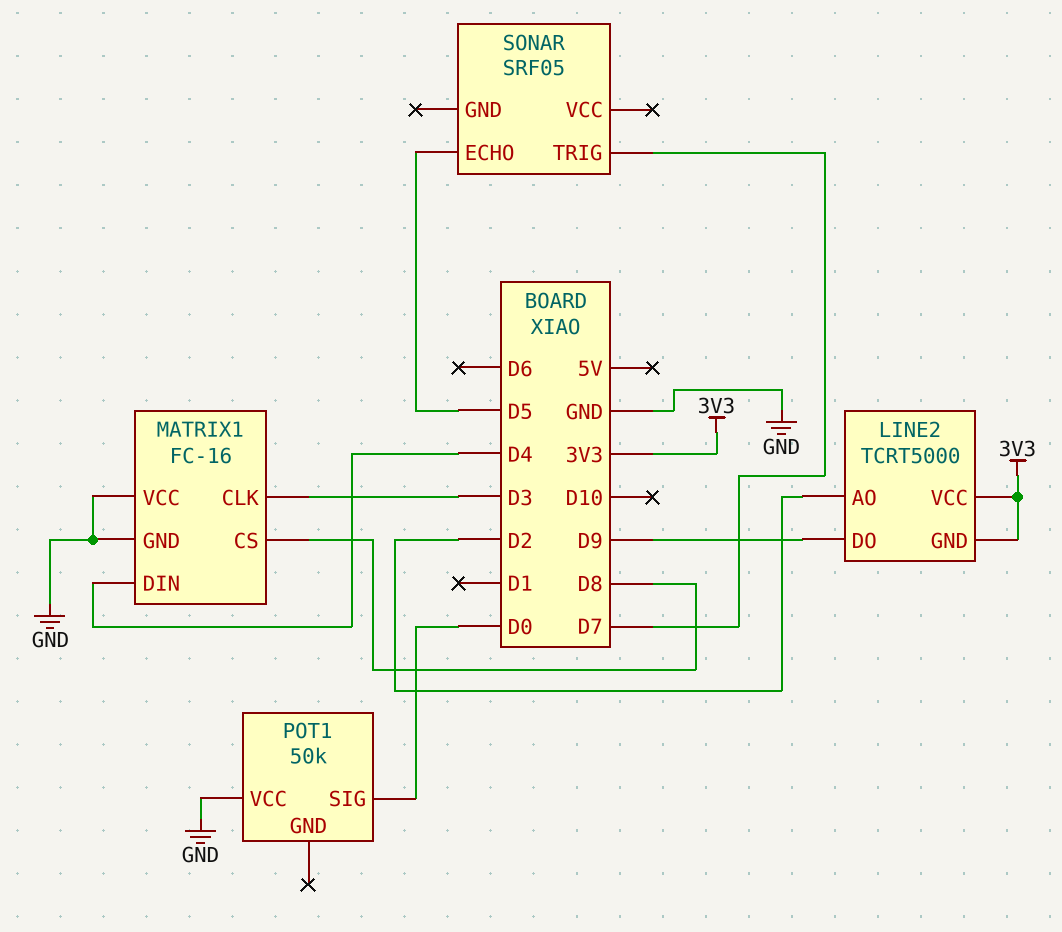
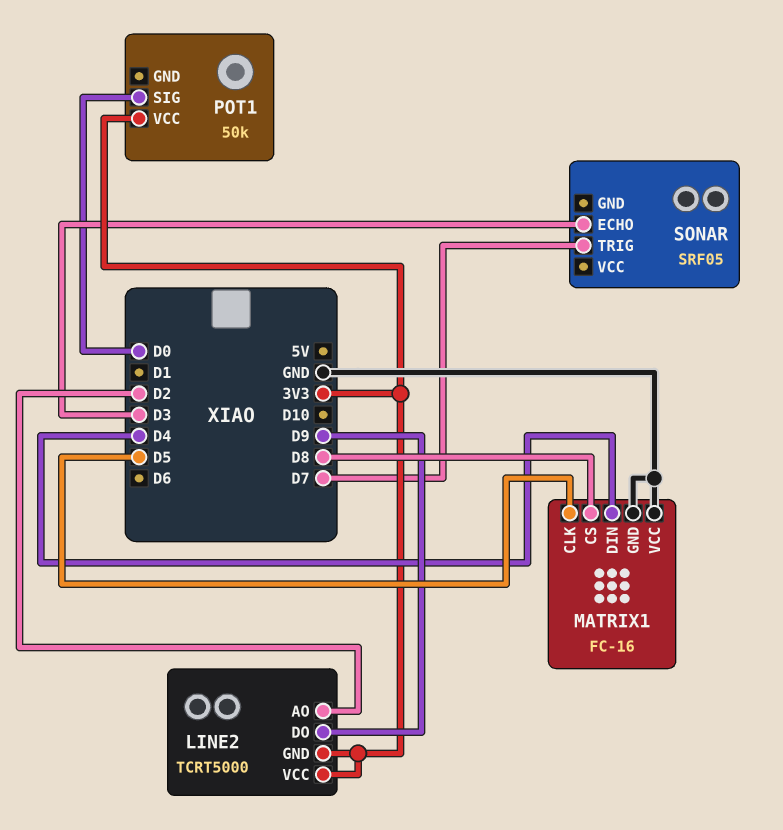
MATRIX1 pin CLK: D3 -> D5
POT1 pin VCC: GND -> 3V3
SONAR pin ECHO: D5 -> D3

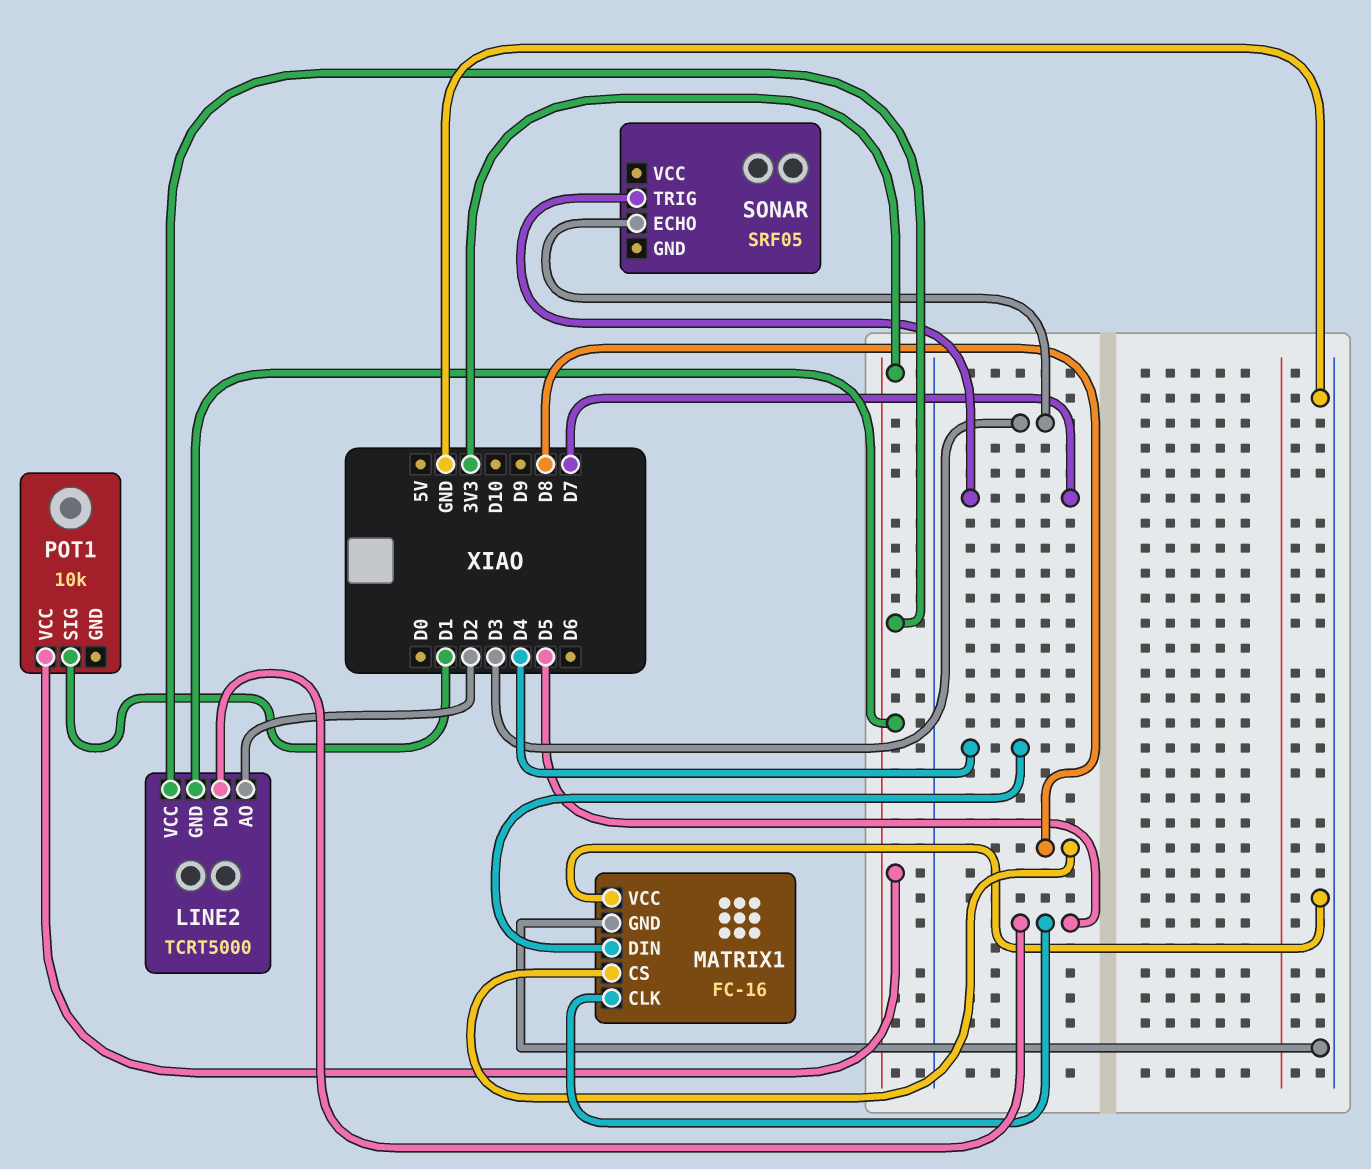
LINE2 pin DO: D9 -> D5
POT1: 50k -> 10k
POT1 pin SIG: D0 -> D1

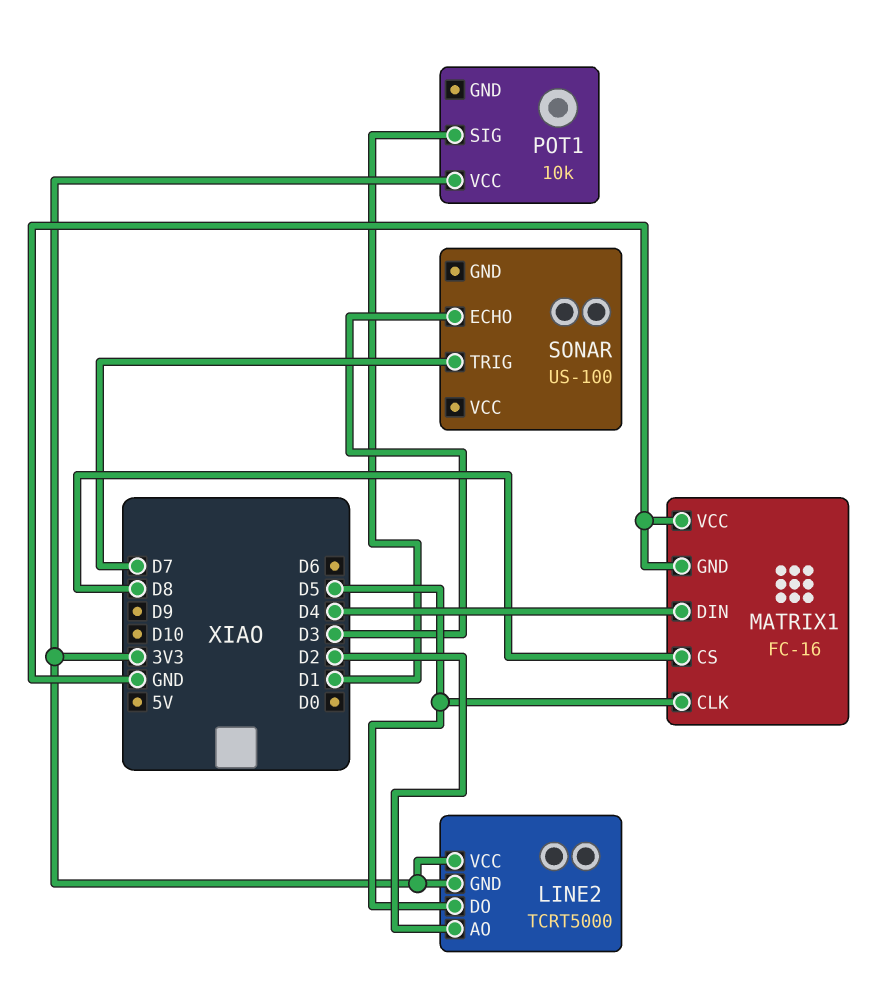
SONAR: SRF05 -> US-100

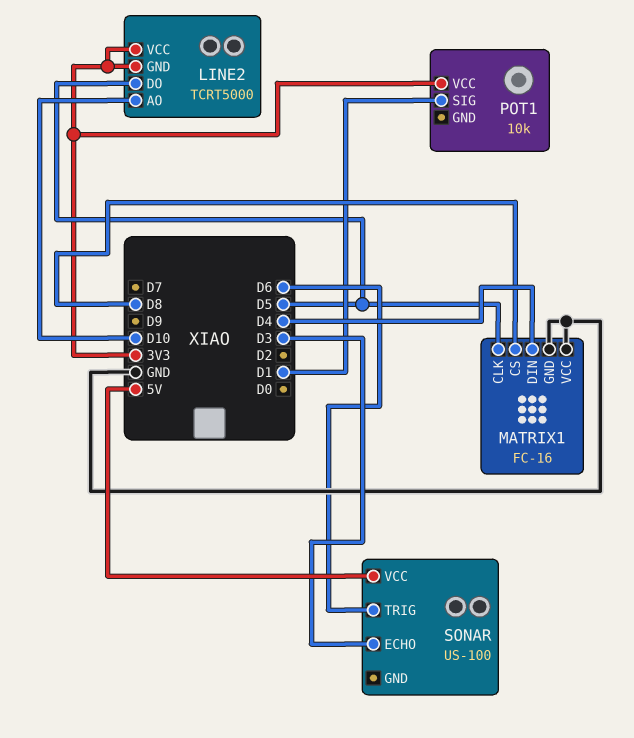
LINE2 pin AO: D2 -> D10
SONAR pin TRIG: D7 -> D6
SONAR pin VCC: none -> 5V

